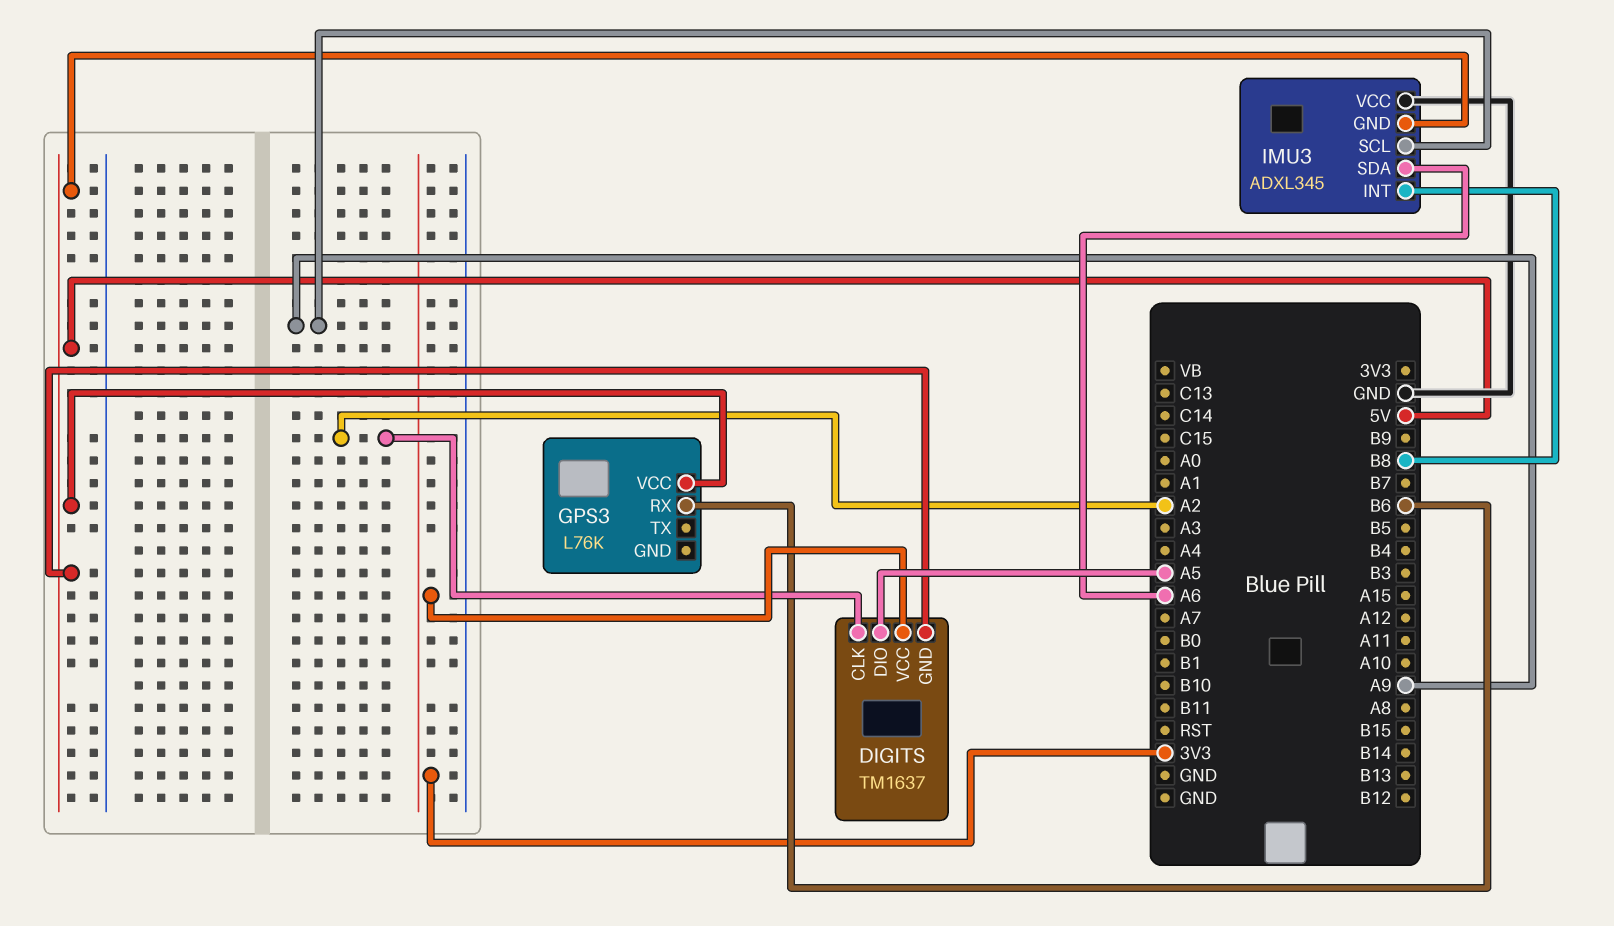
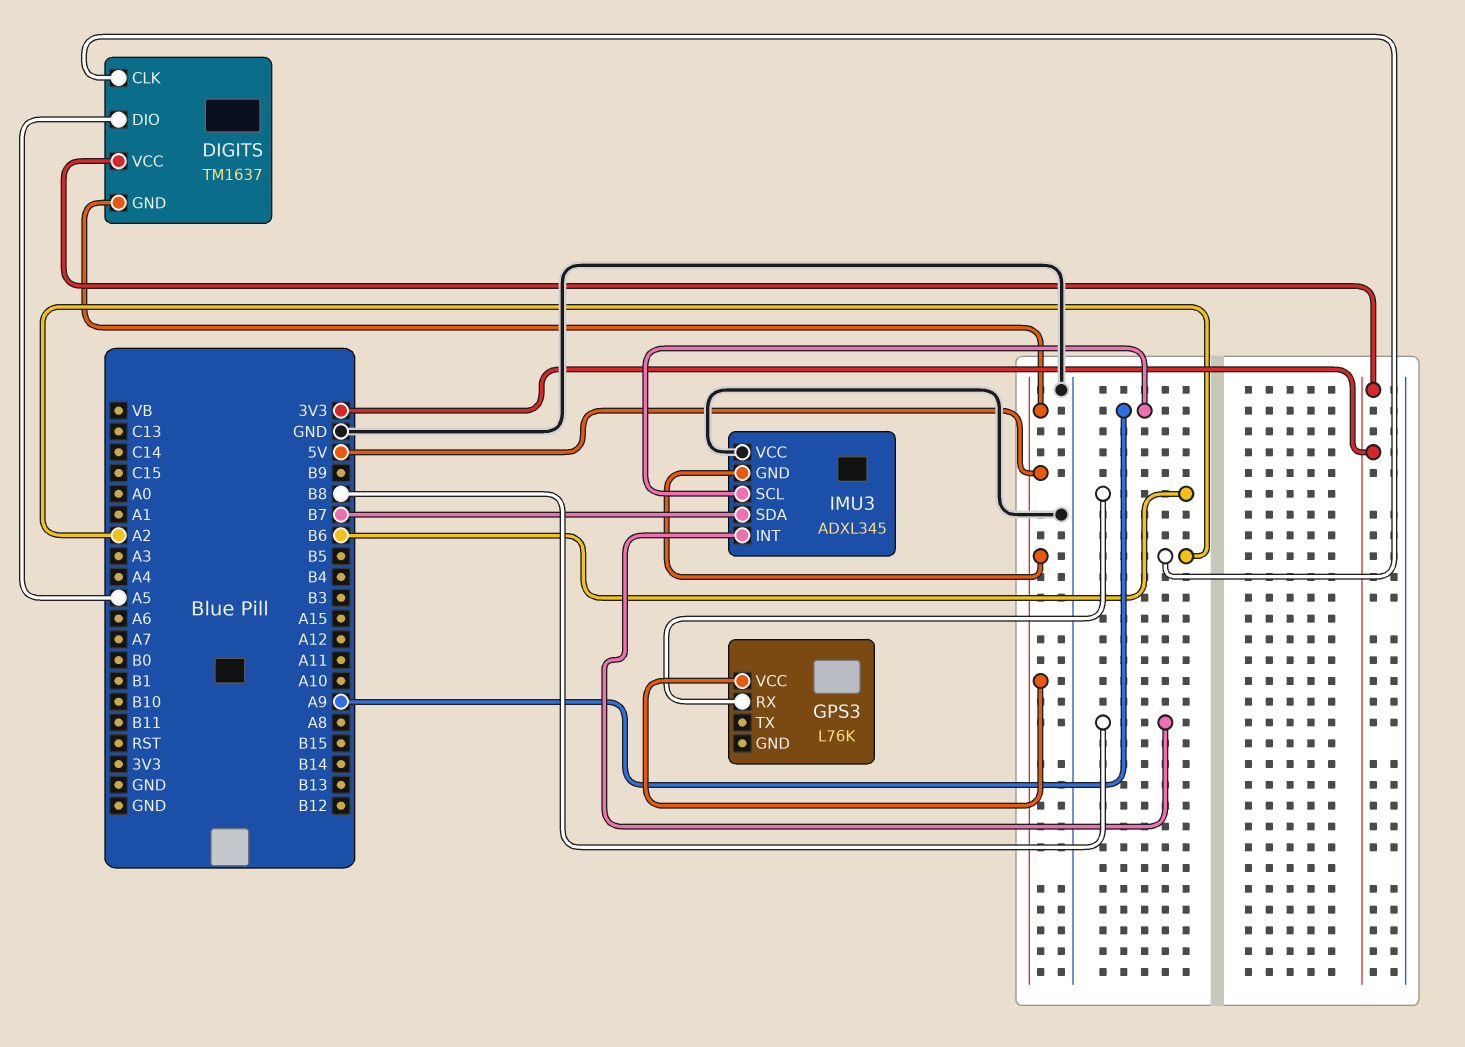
IMU3 pin SDA: A6 -> B7

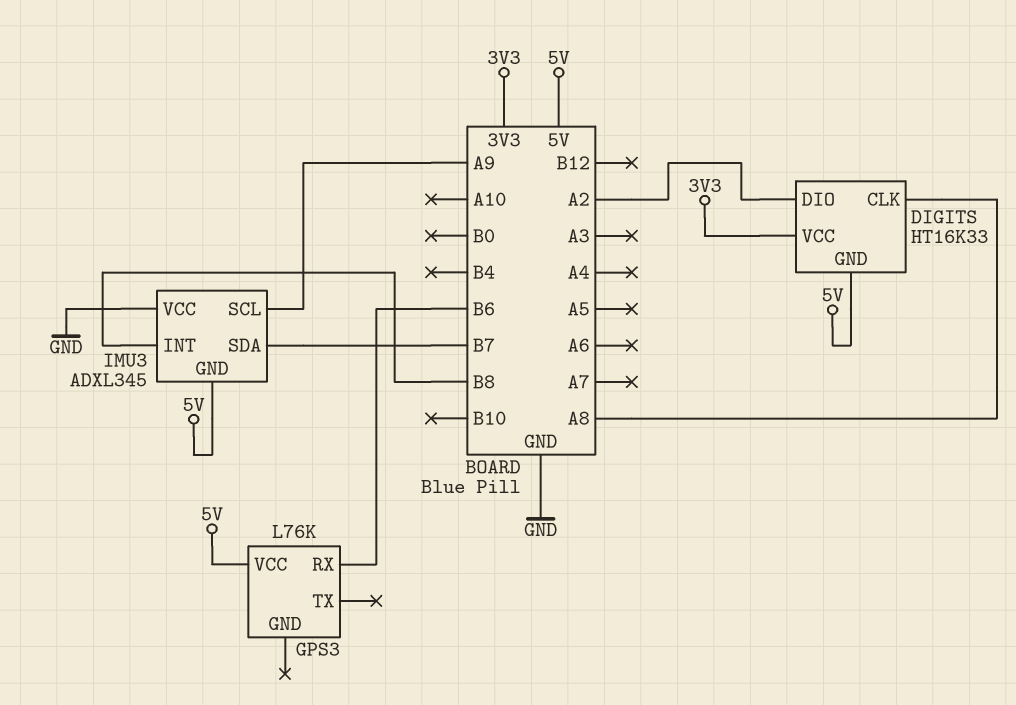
DIGITS: TM1637 -> HT16K33
DIGITS pin CLK: A2 -> A8
DIGITS pin DIO: A5 -> A2

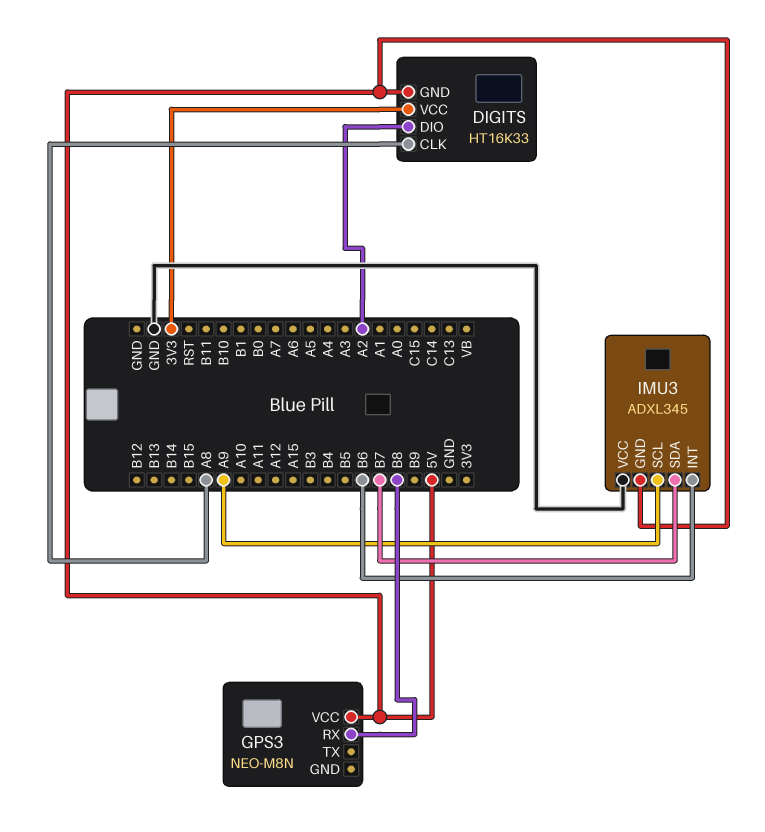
GPS3: L76K -> NEO-M8N
GPS3 pin RX: B6 -> B8
IMU3 pin INT: B8 -> B6

